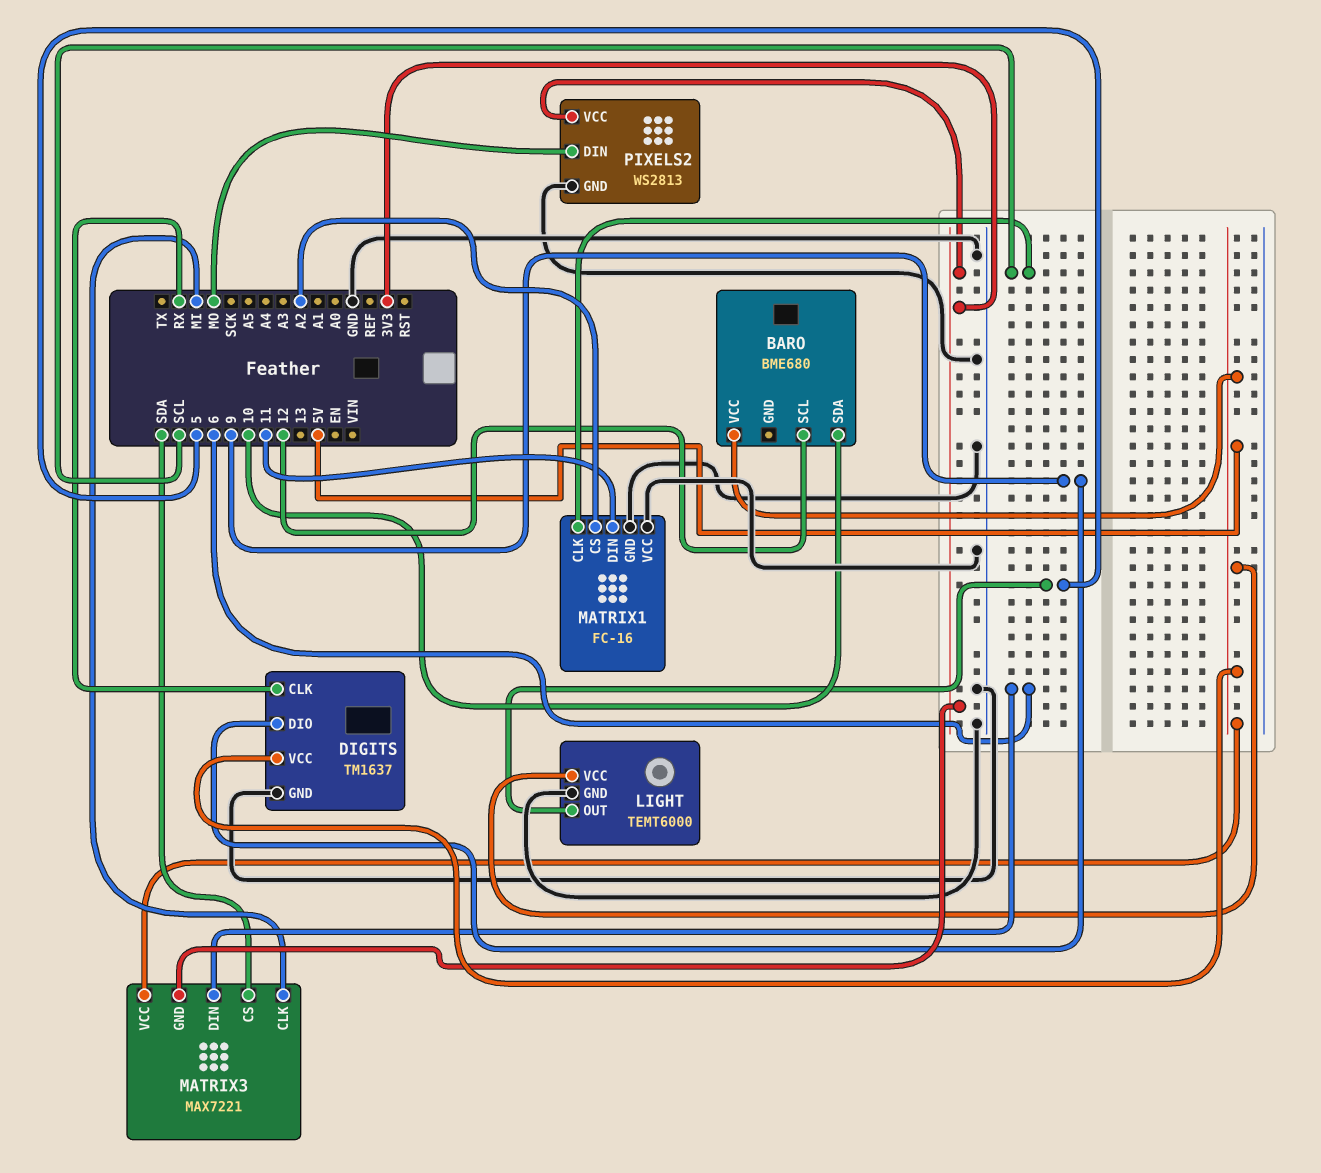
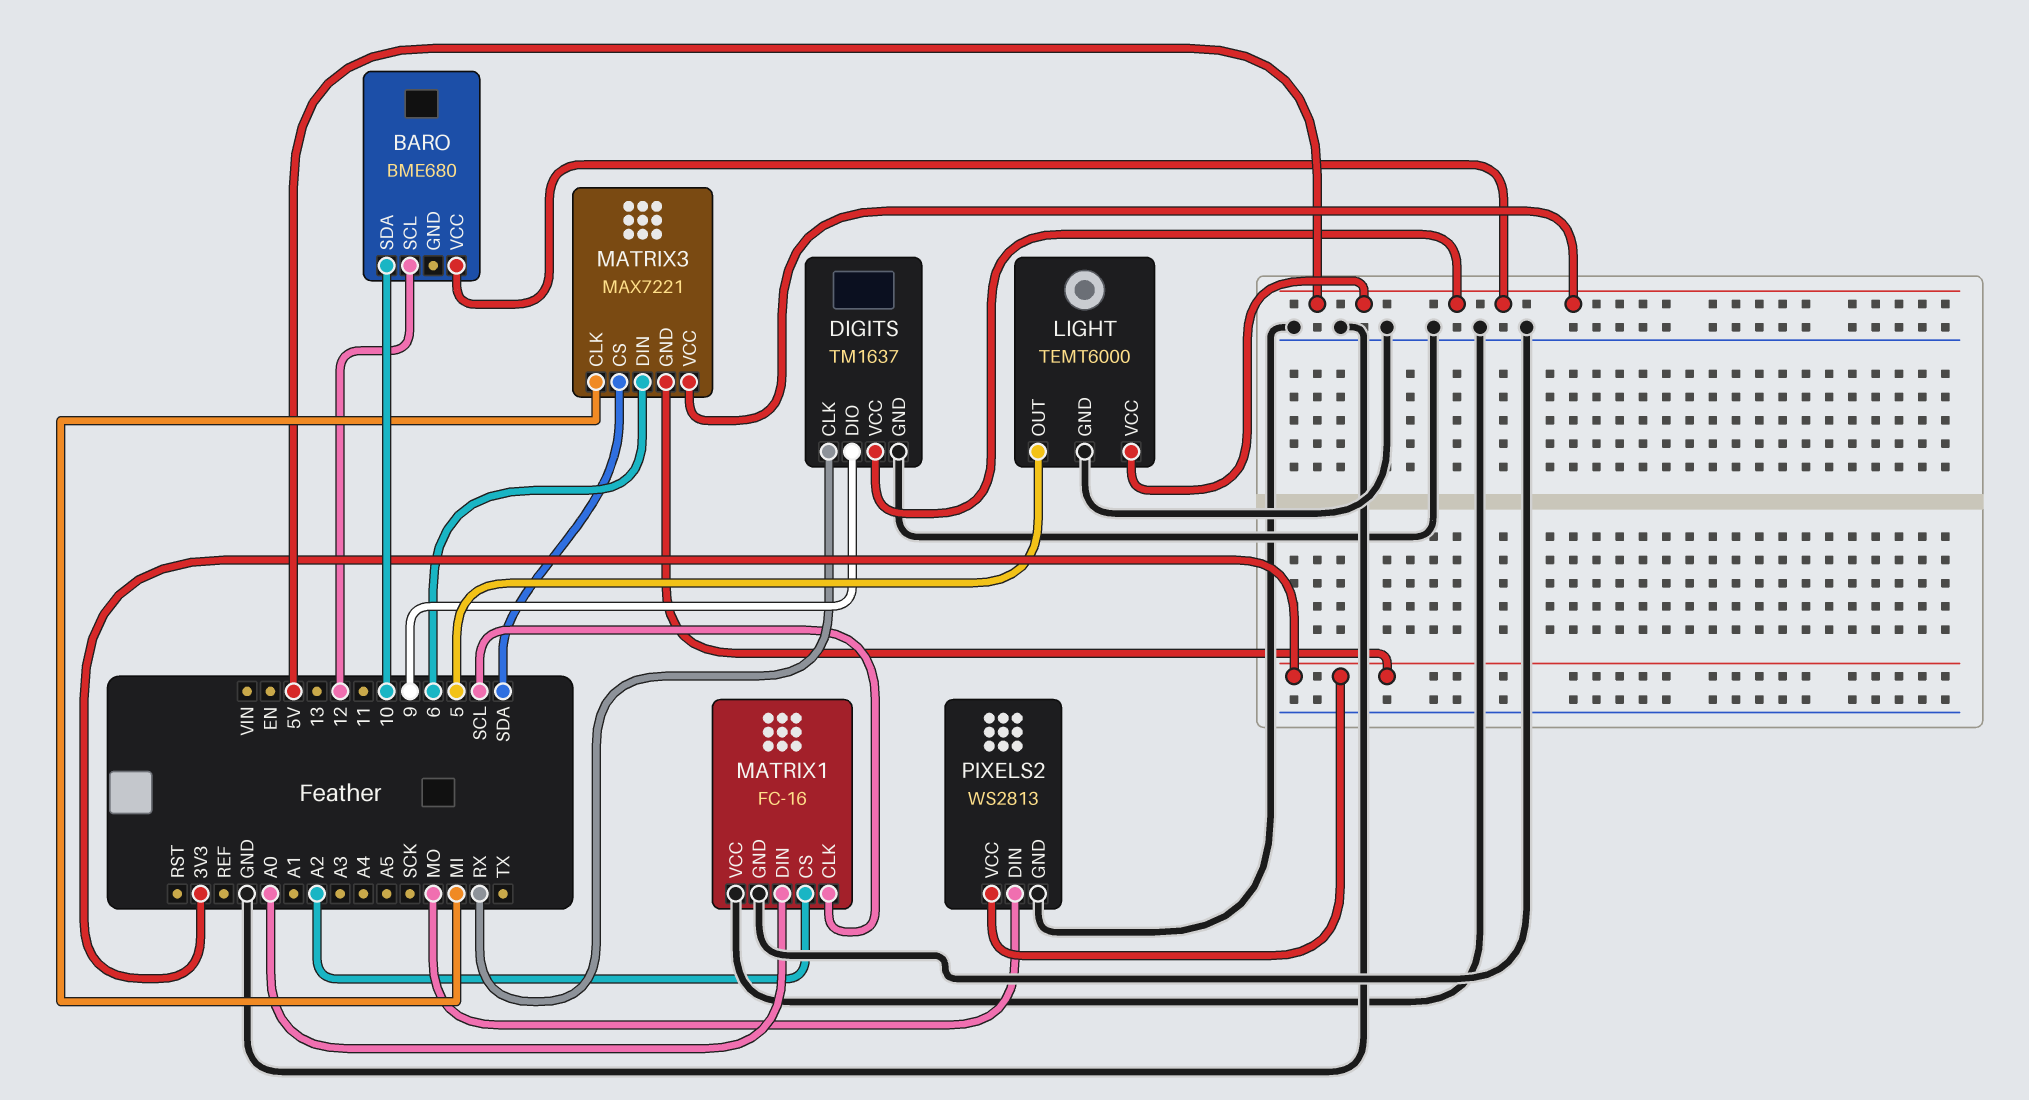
MATRIX1 pin DIN: 11 -> A0

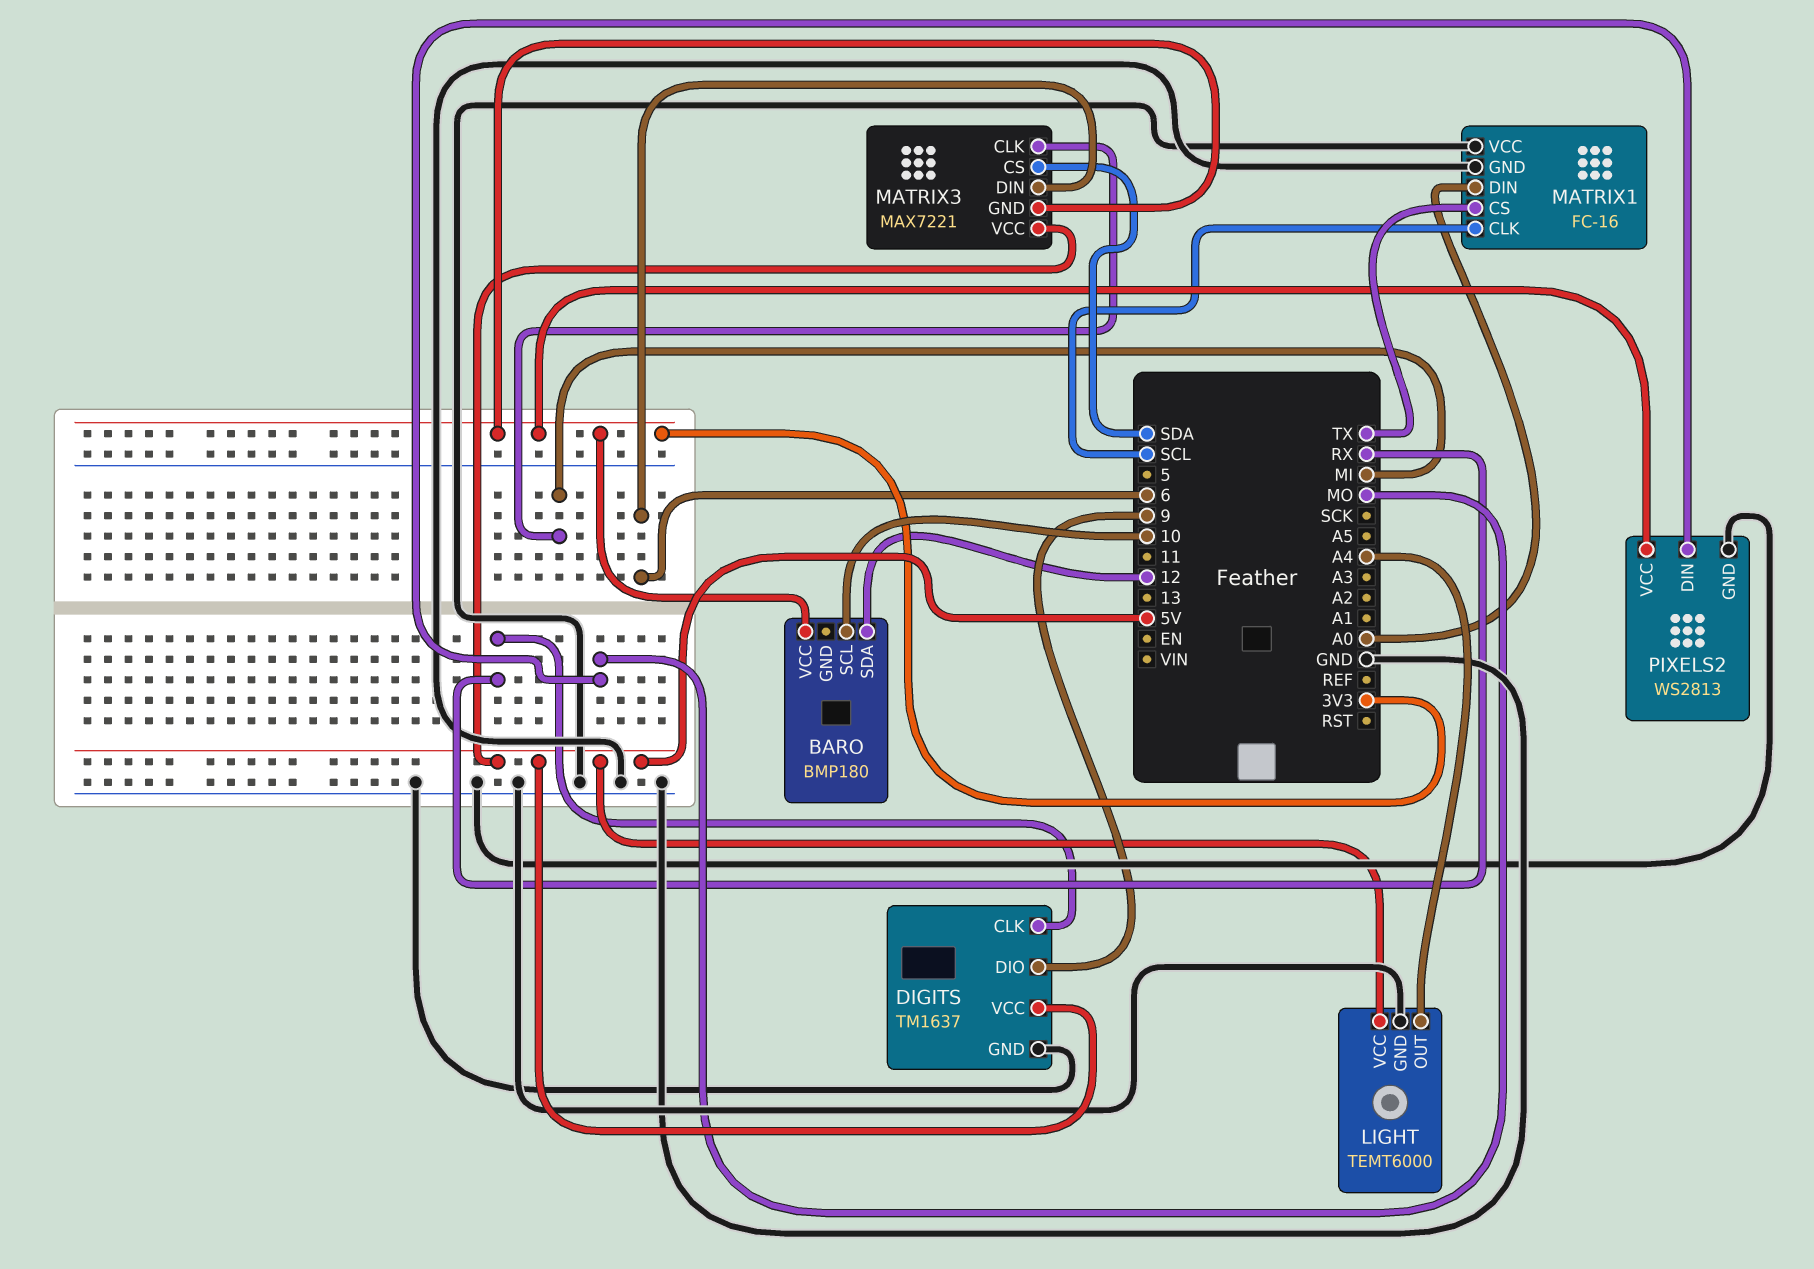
BARO: BME680 -> BMP180
BARO pin SCL: 12 -> 10
BARO pin SDA: 10 -> 12
BARO pin VCC: 5V -> 3V3
LIGHT pin OUT: 5 -> A4
MATRIX1 pin CS: A2 -> TX

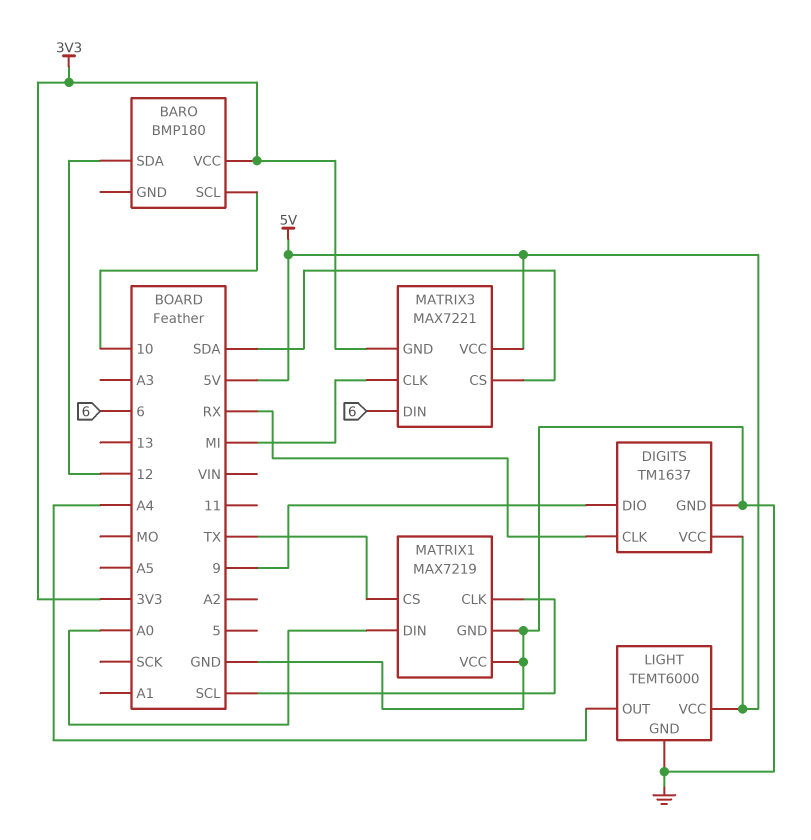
MATRIX1: FC-16 -> MAX7219
PIXELS2: WS2813 -> none
PIXELS2 pin DIN: MO -> none
PIXELS2 pin GND: GND -> none
PIXELS2 pin VCC: 3V3 -> none

